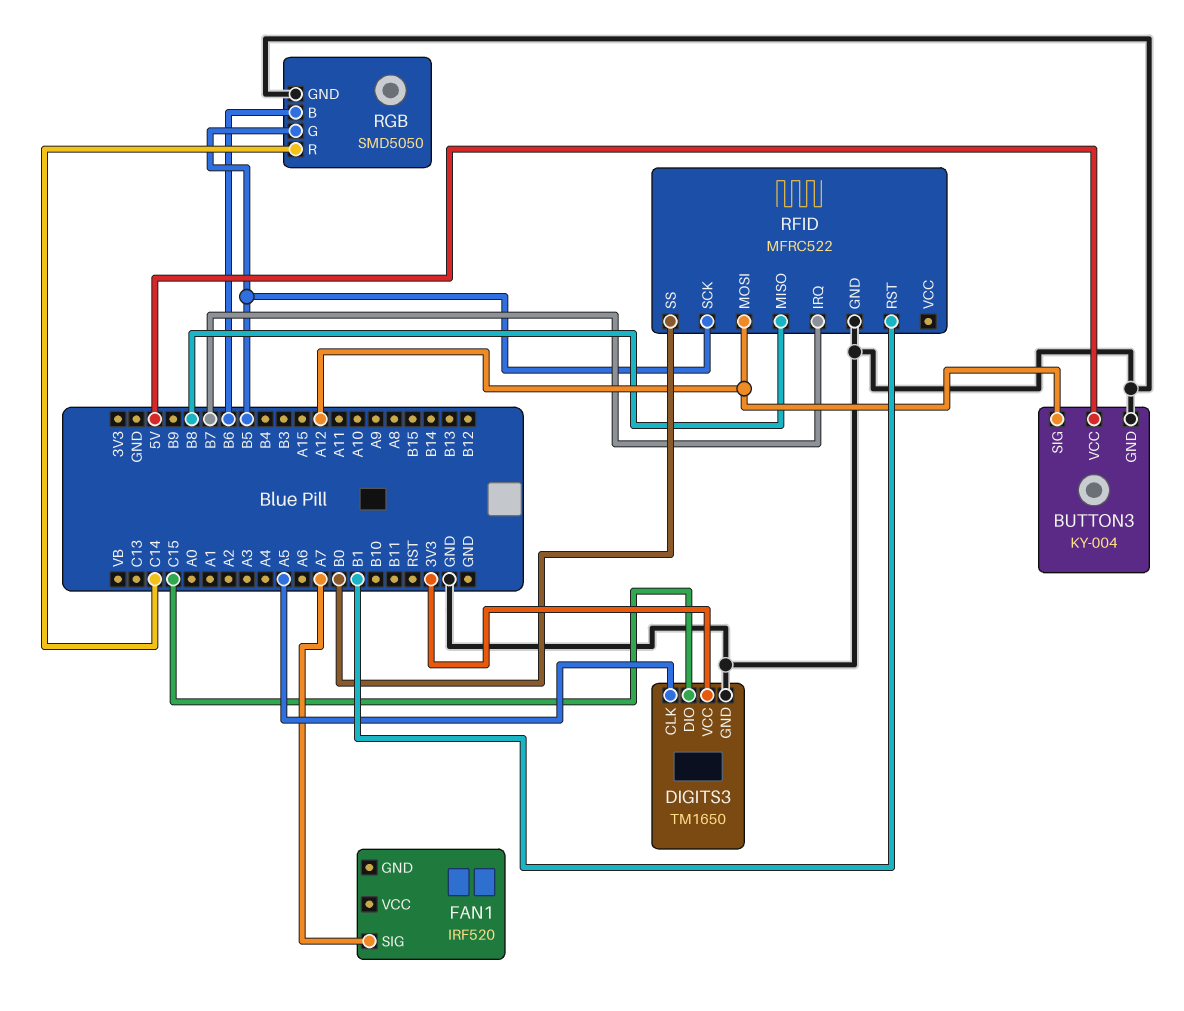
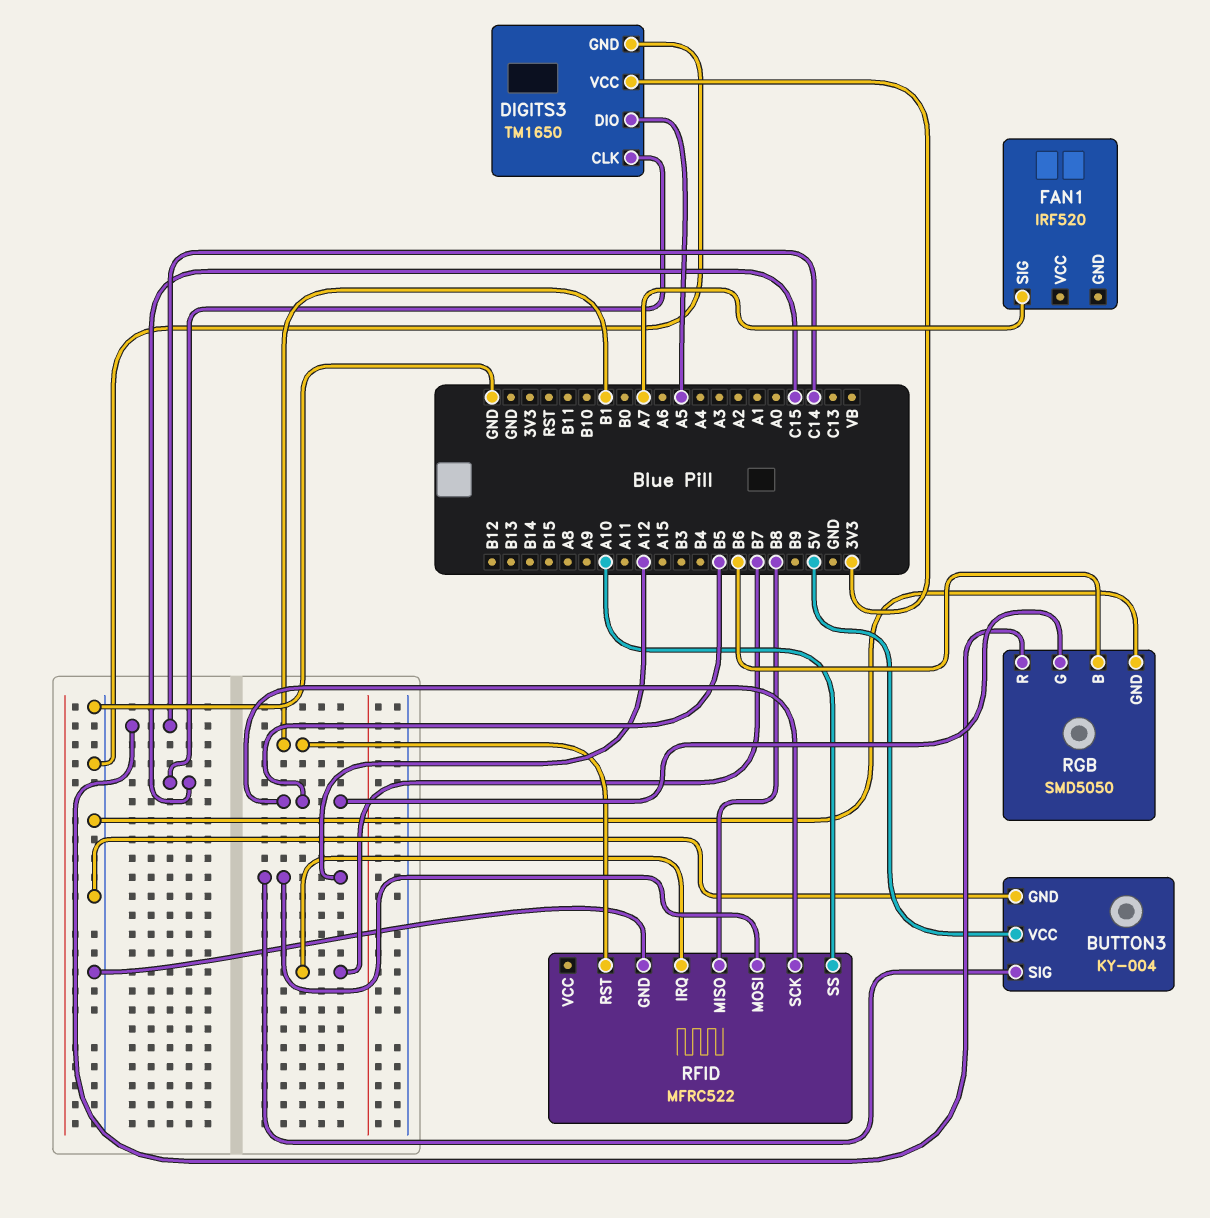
DIGITS3 pin CLK: A5 -> C15
DIGITS3 pin DIO: C15 -> A5
RFID pin SS: B0 -> A10

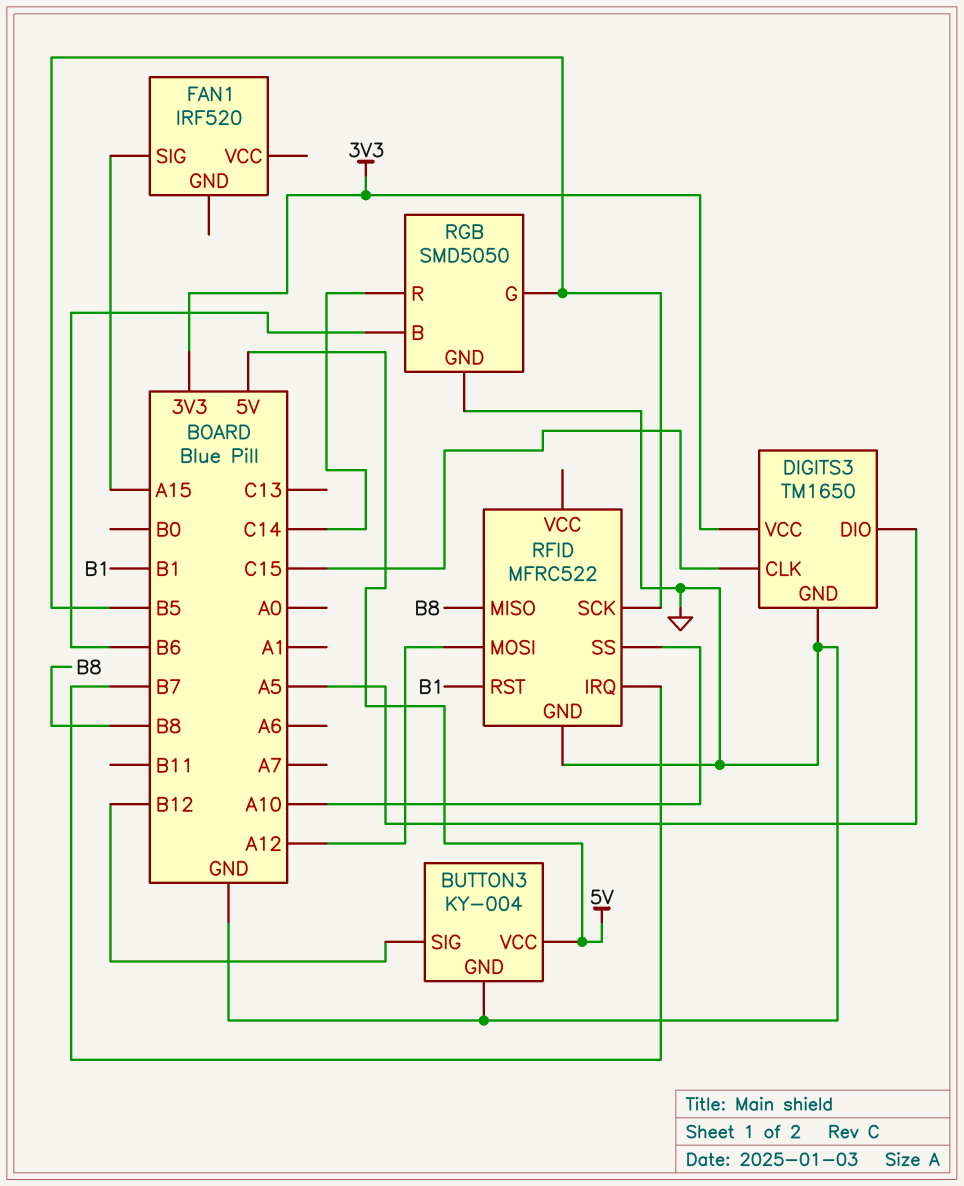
BUTTON3 pin SIG: A12 -> B12
FAN1 pin SIG: A7 -> A15

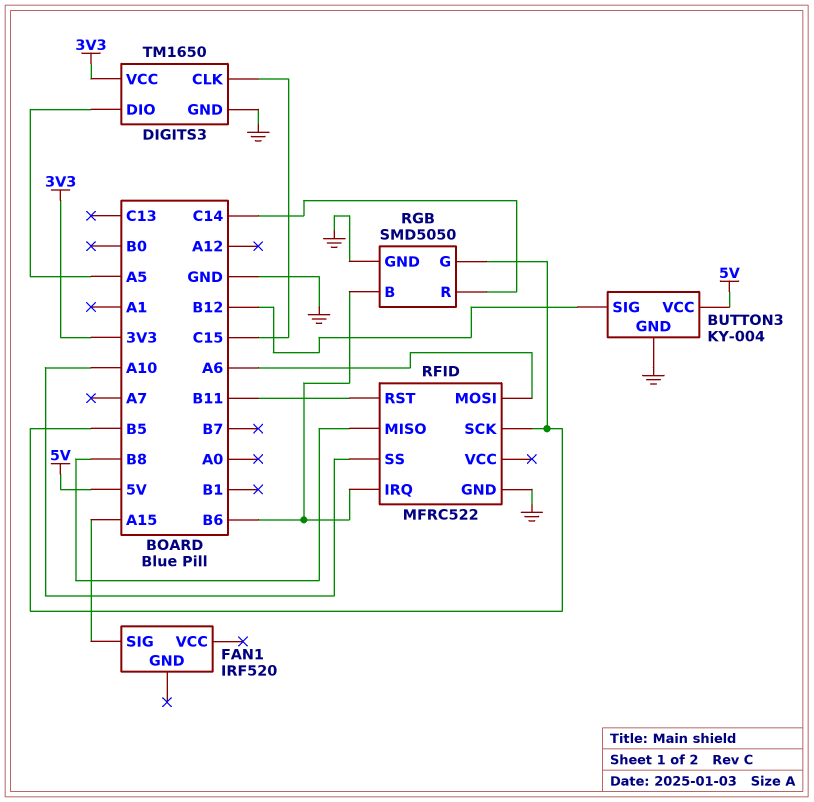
RFID pin IRQ: B7 -> B6
RFID pin MOSI: A12 -> A6
RFID pin RST: B1 -> B11

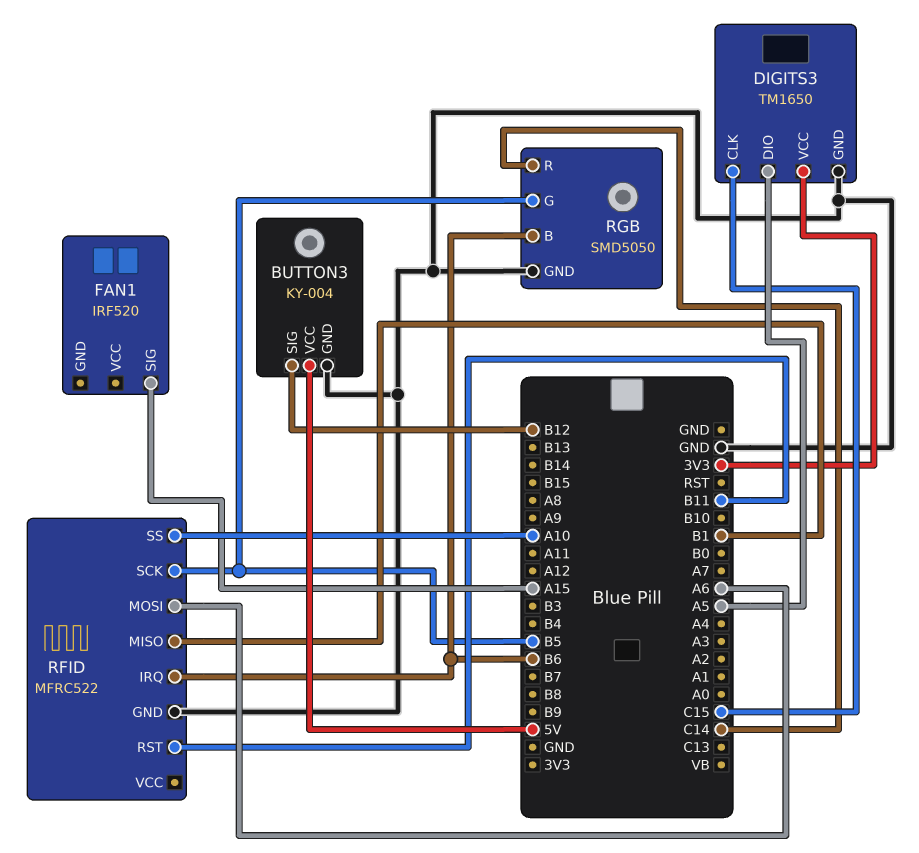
RFID pin MISO: B8 -> B1

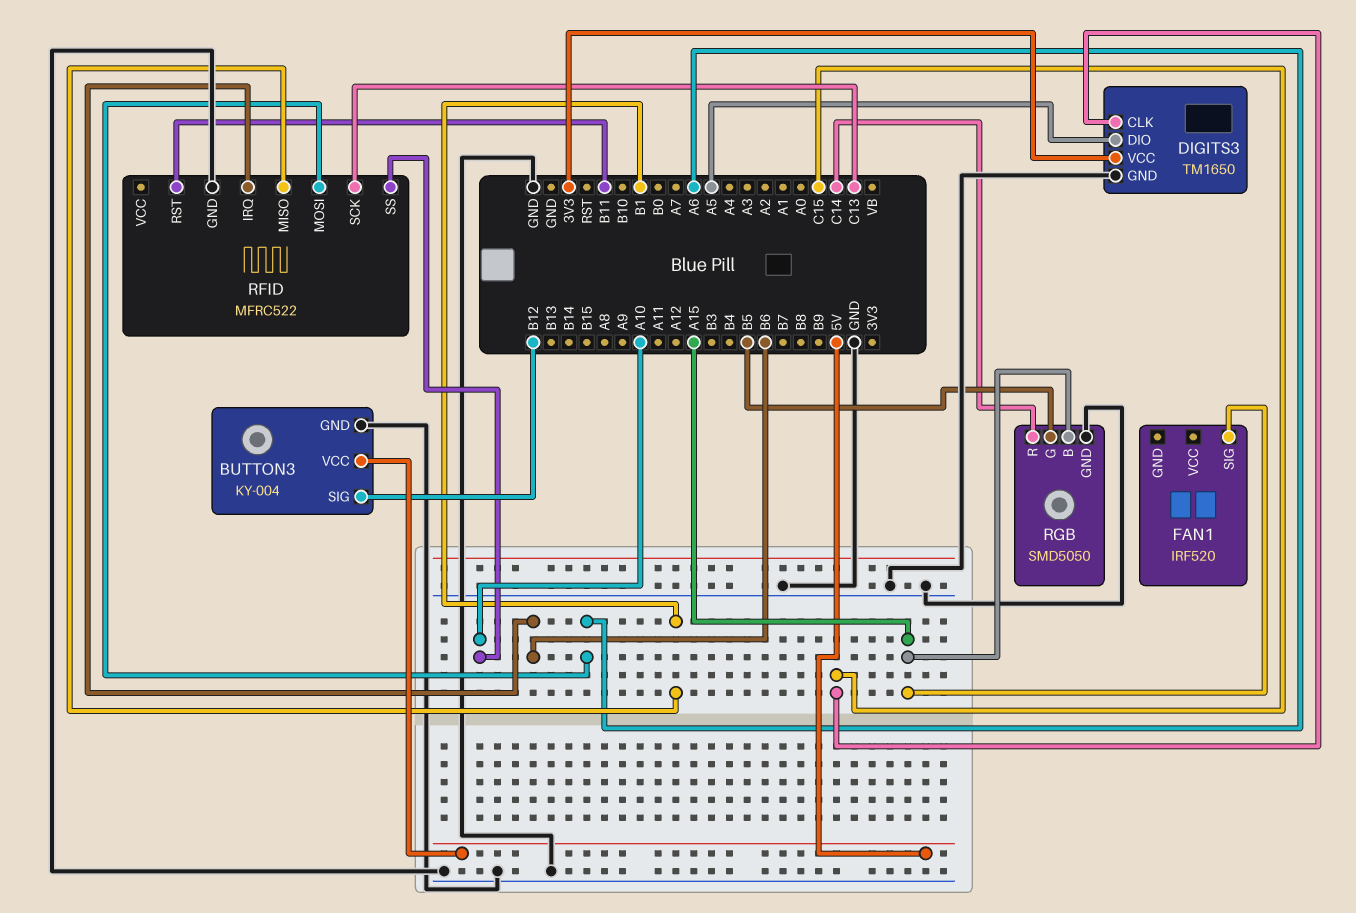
RFID pin SCK: B5 -> C13
RGB pin B: B6 -> A15

